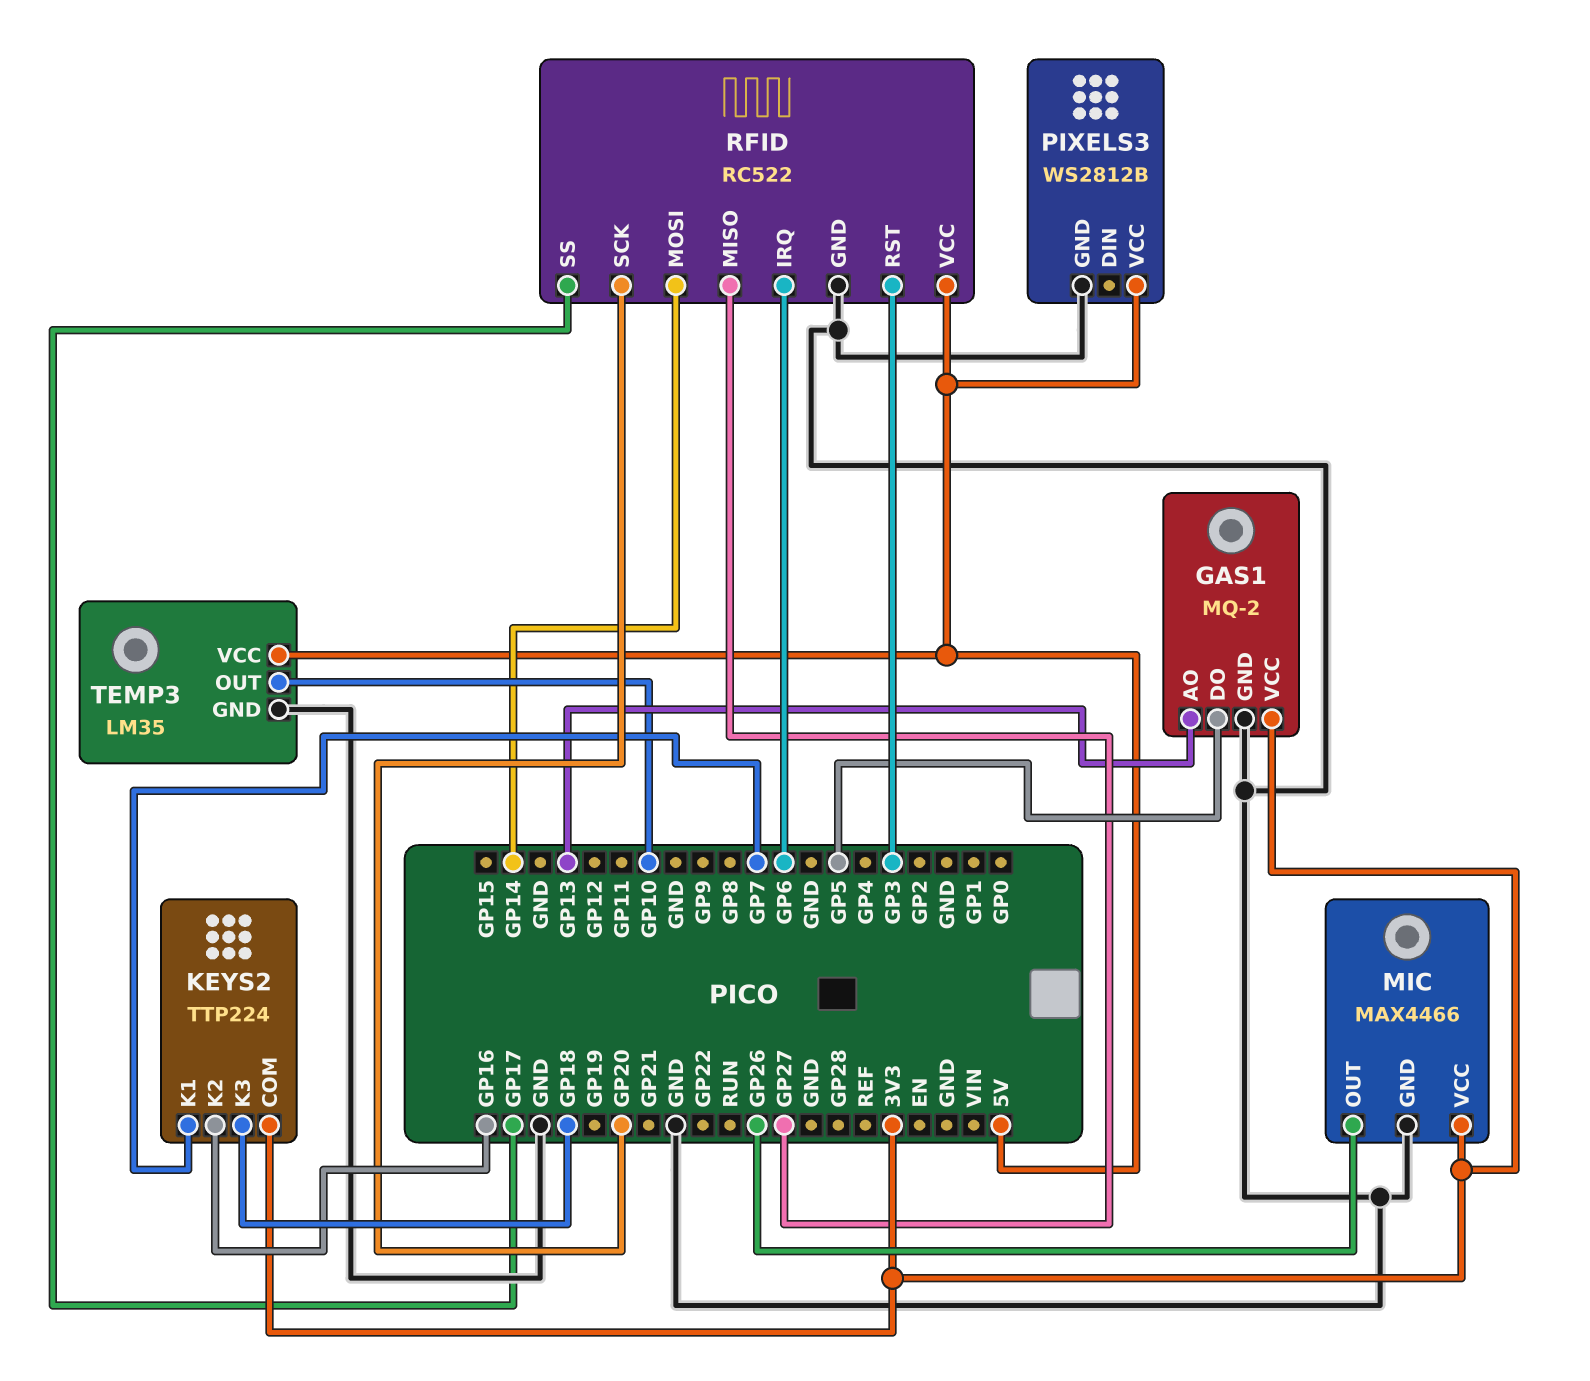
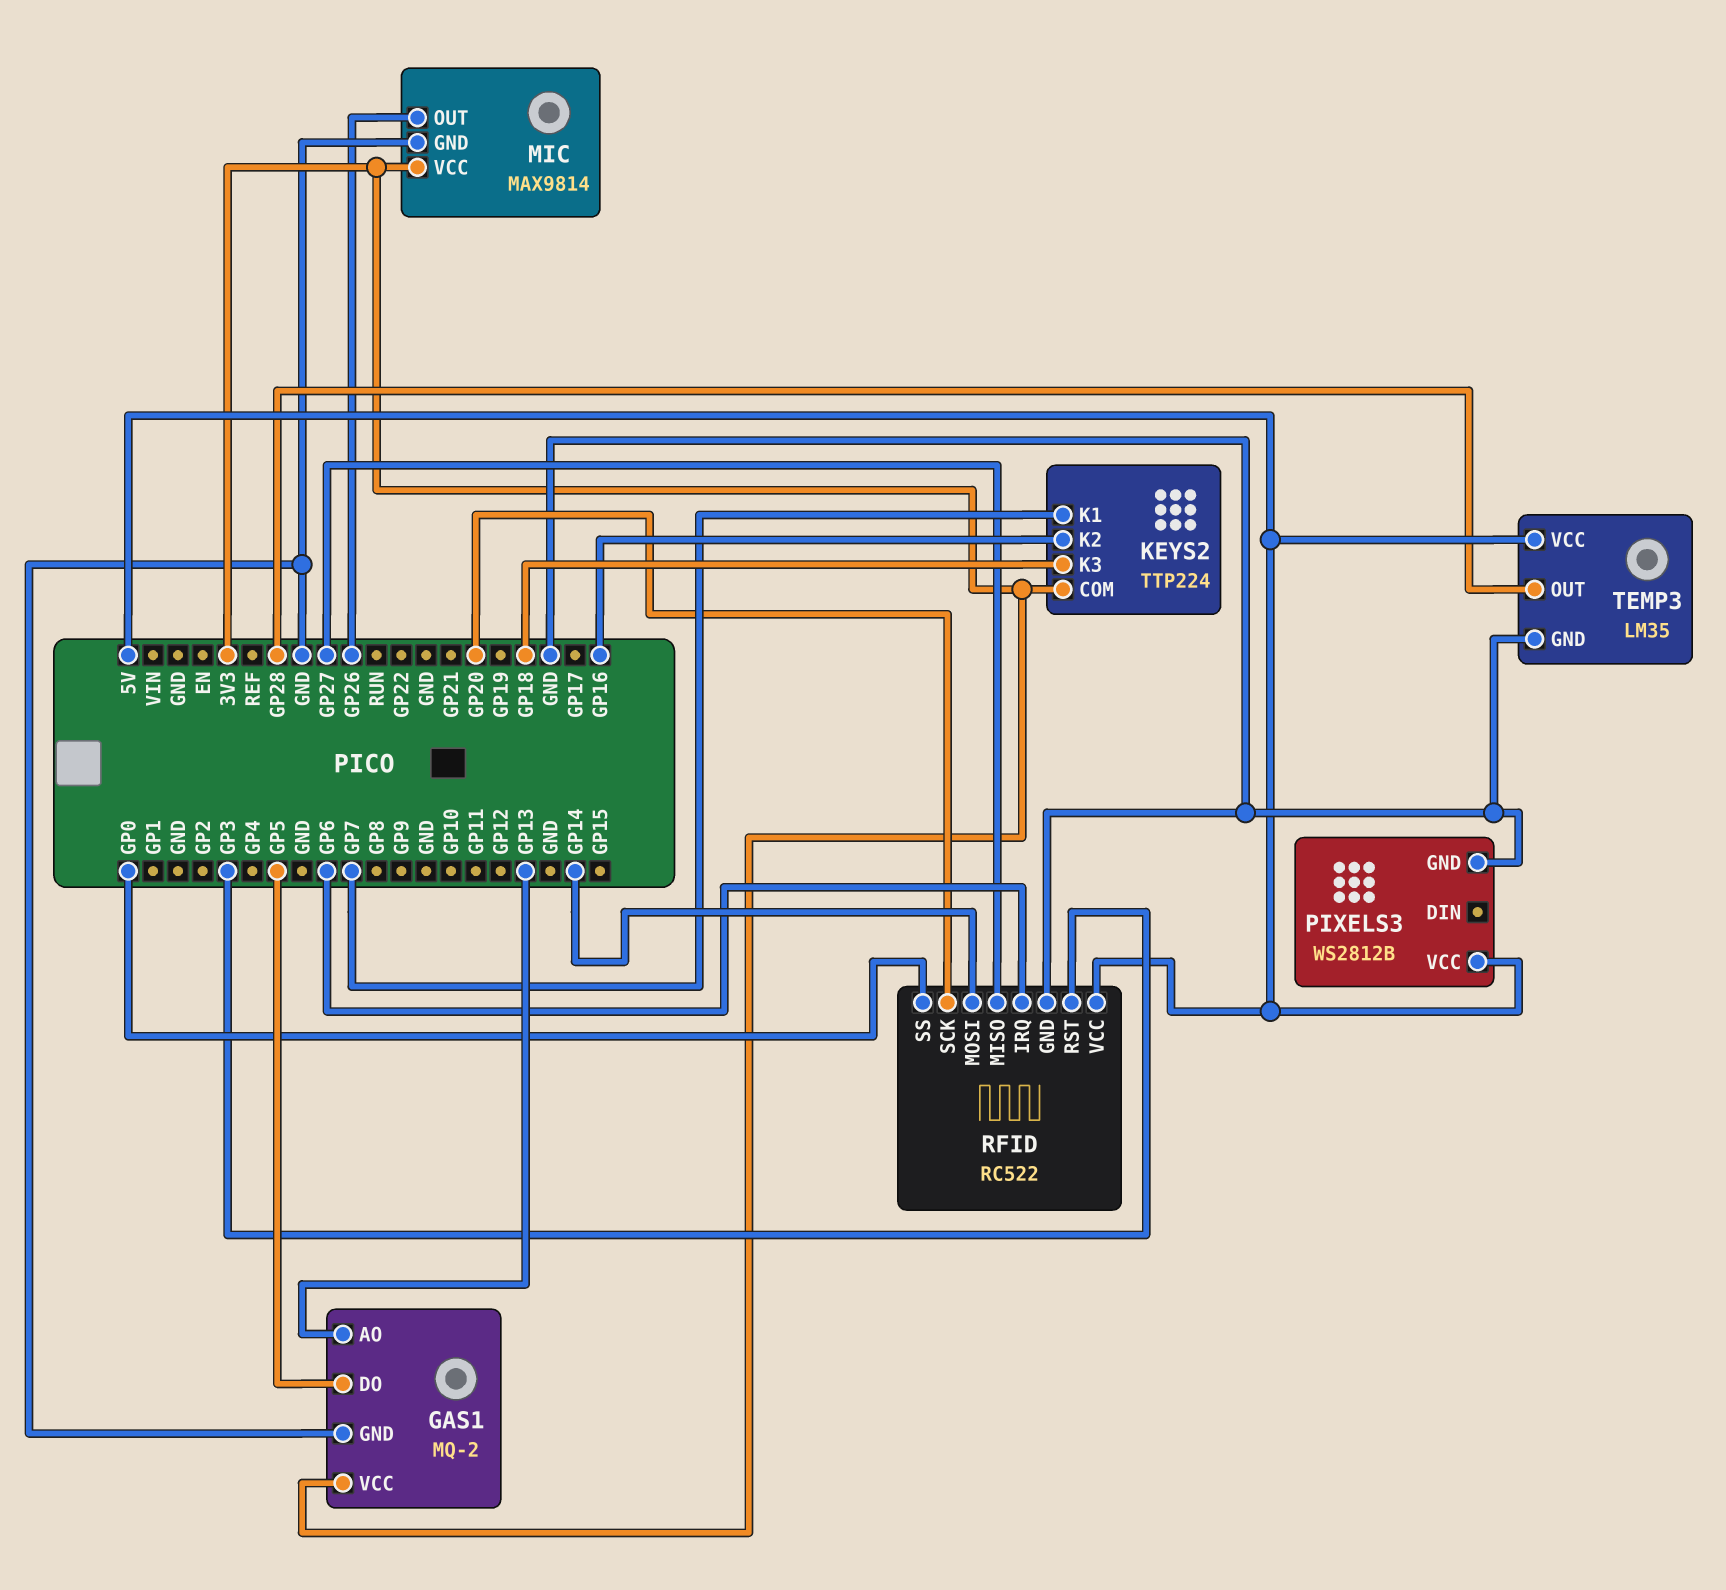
MIC: MAX4466 -> MAX9814
RFID pin SS: GP17 -> GP0
TEMP3 pin OUT: GP10 -> GP28

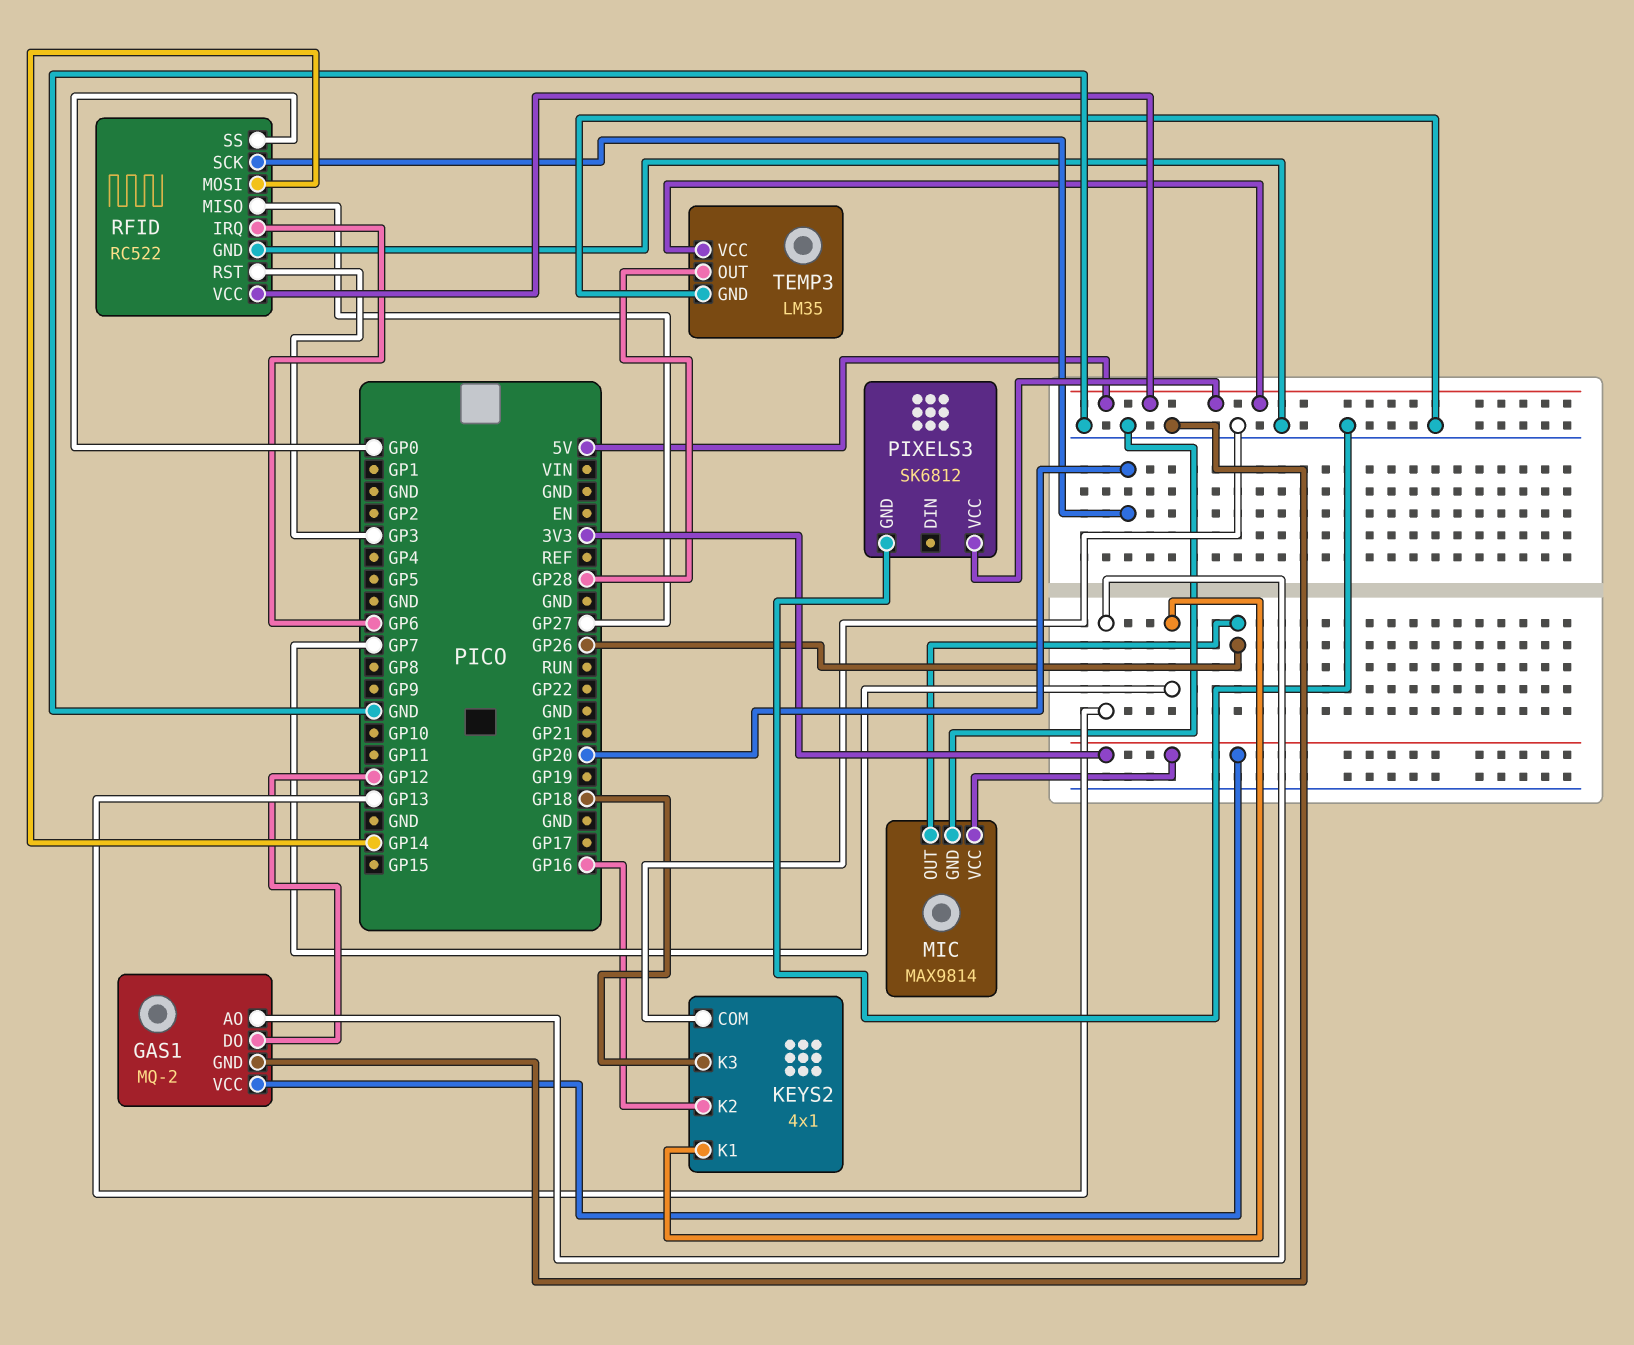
GAS1 pin DO: GP5 -> GP12
KEYS2: TTP224 -> 4x1
KEYS2 pin COM: 3V3 -> GND
PIXELS3: WS2812B -> SK6812

